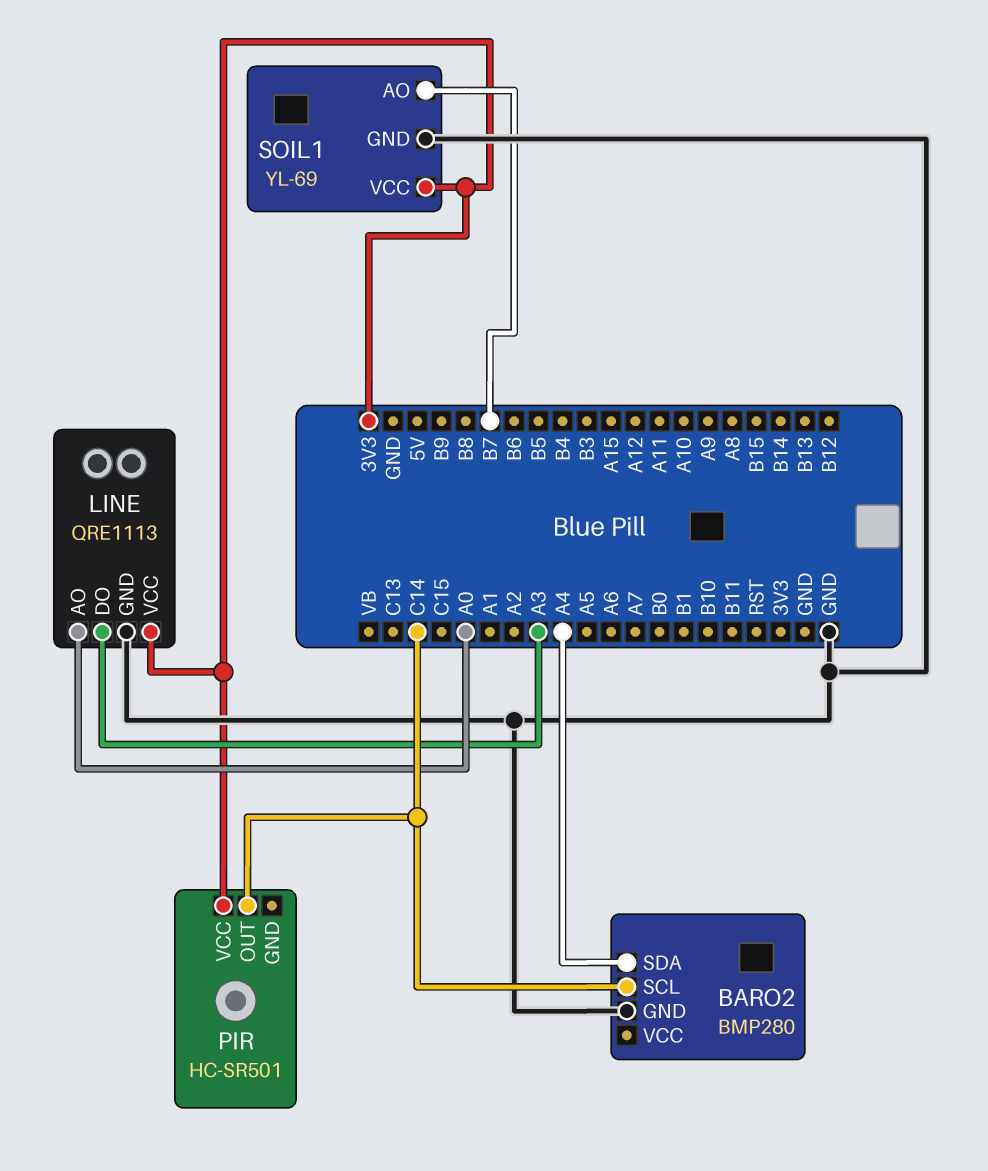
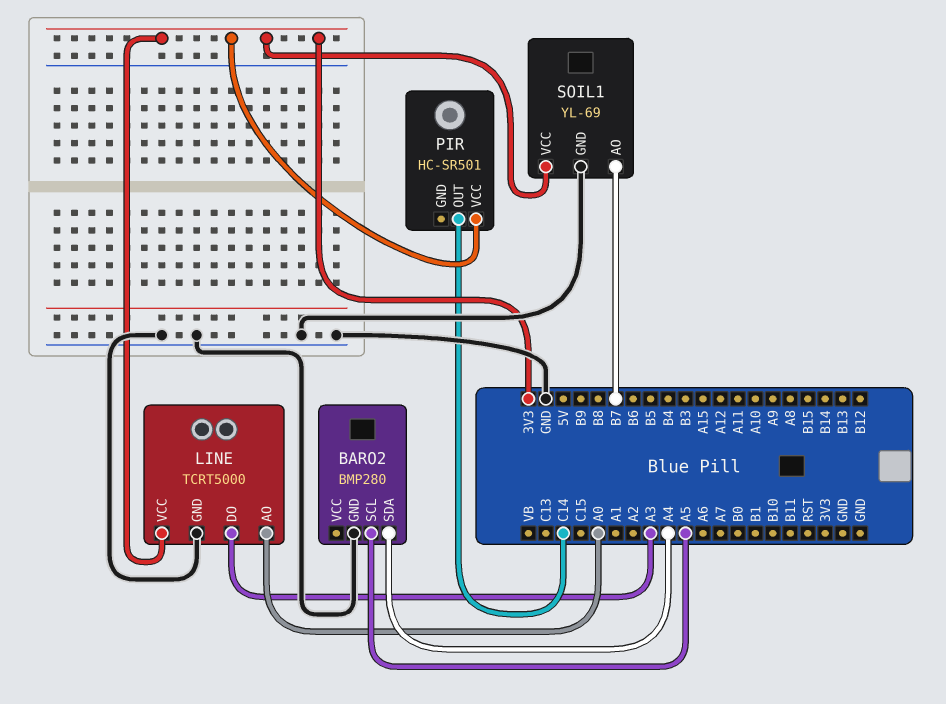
BARO2 pin SCL: C14 -> A5
LINE: QRE1113 -> TCRT5000

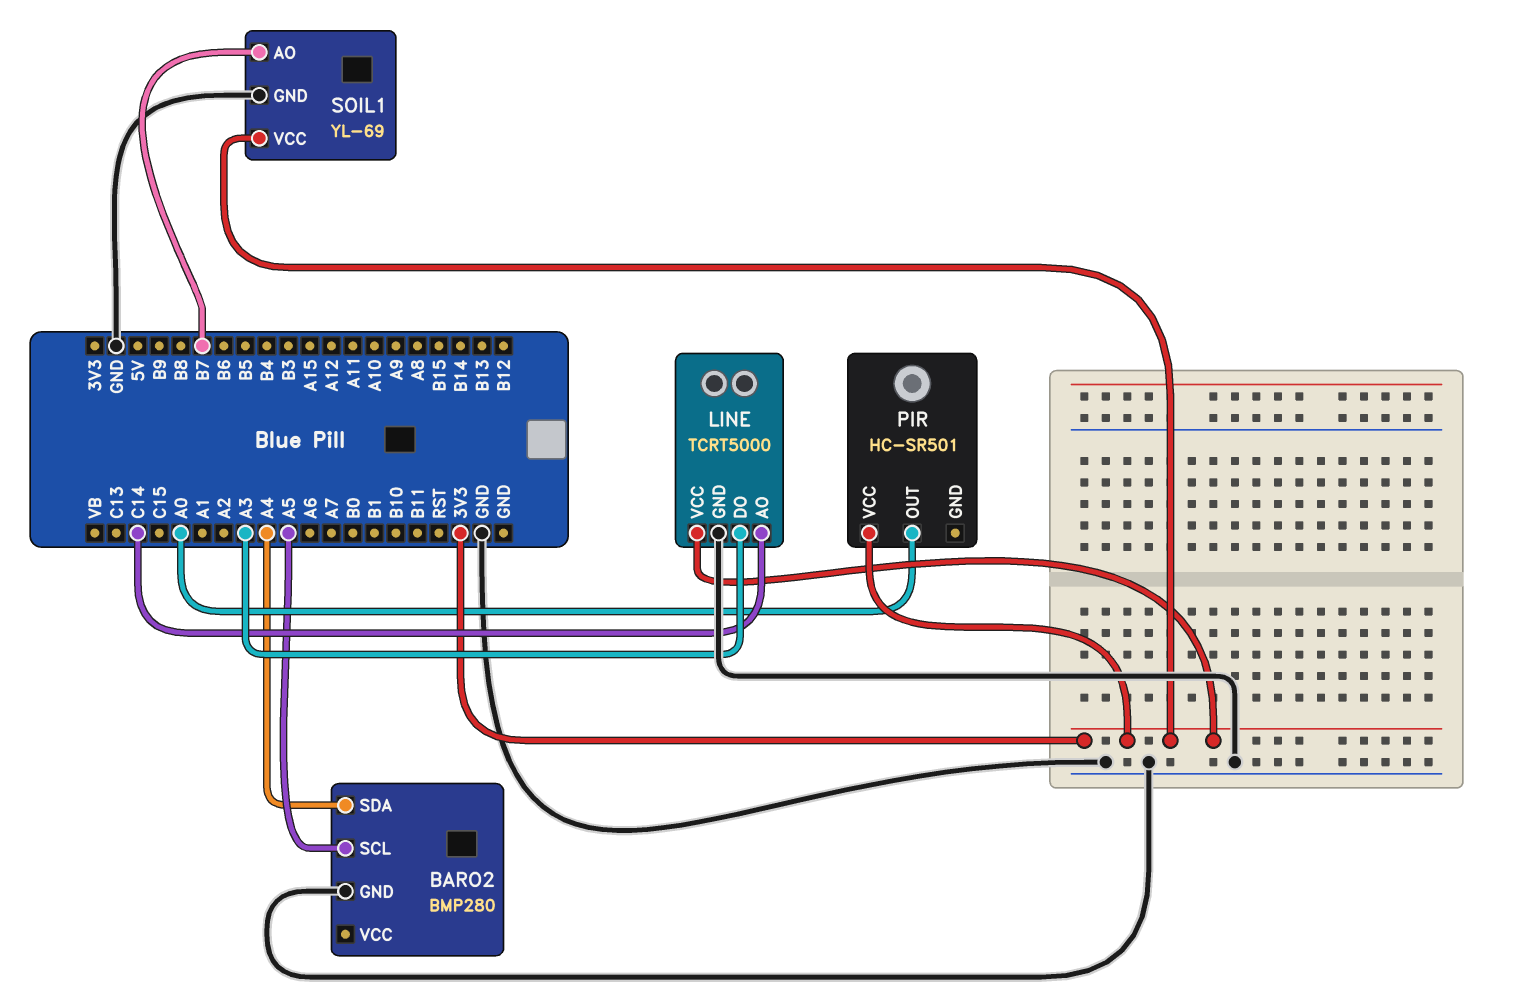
LINE pin AO: A0 -> C14
PIR pin OUT: C14 -> A0

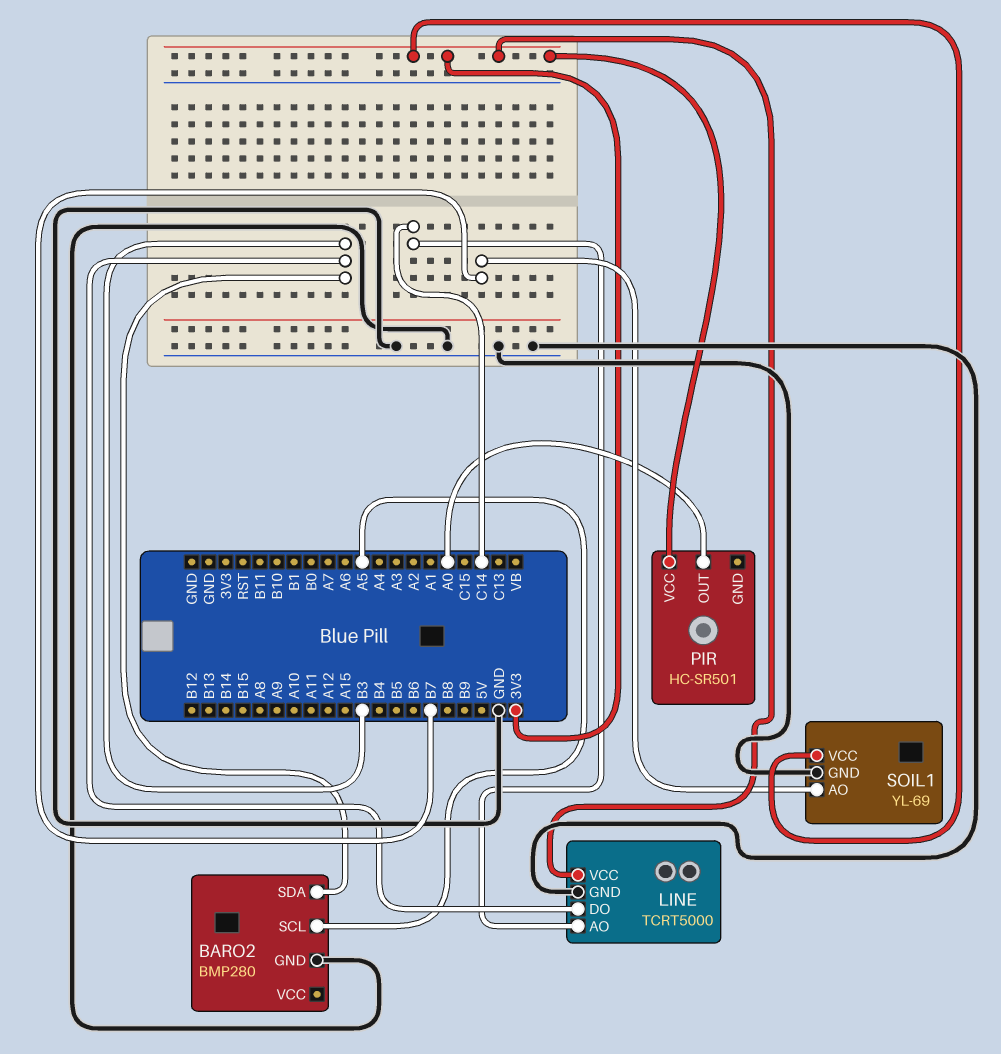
BARO2 pin SDA: A4 -> B3
LINE pin DO: A3 -> B3

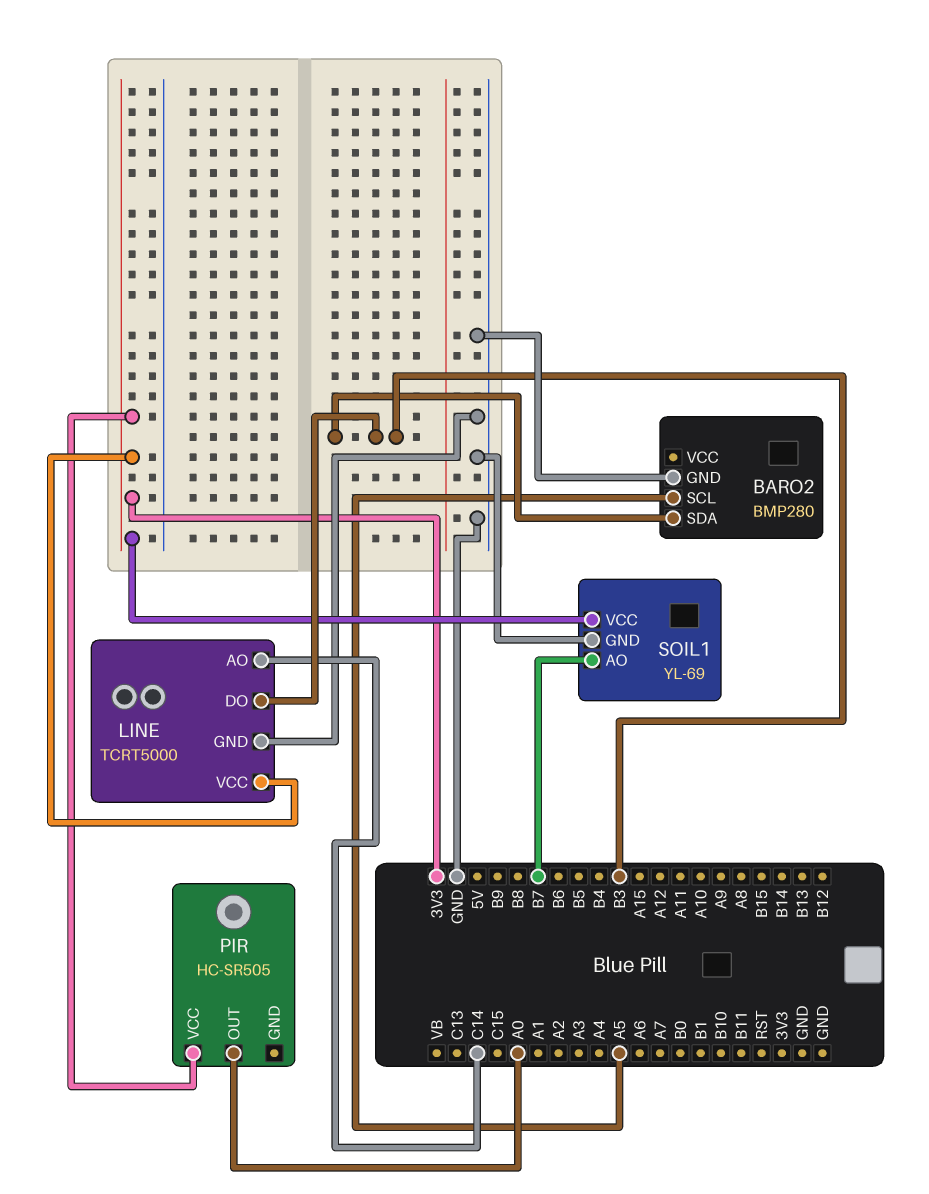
PIR: HC-SR501 -> HC-SR505

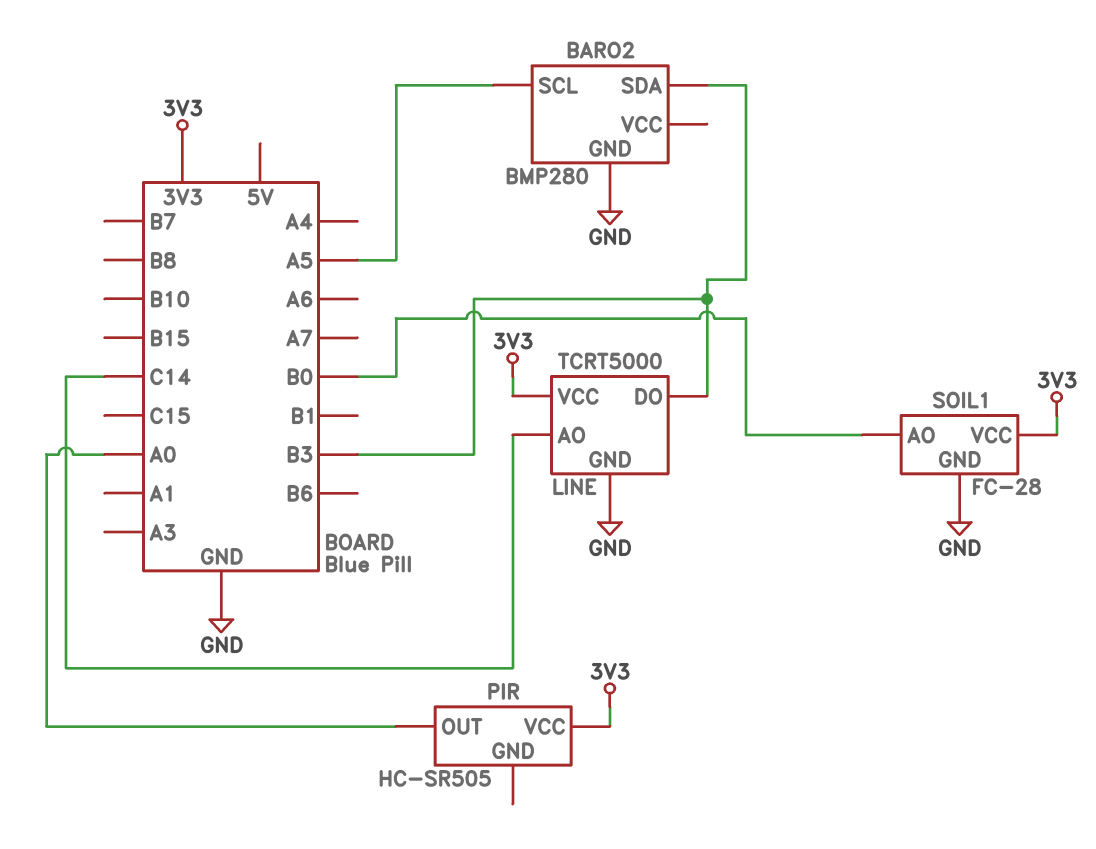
SOIL1: YL-69 -> FC-28
SOIL1 pin AO: B7 -> B0

